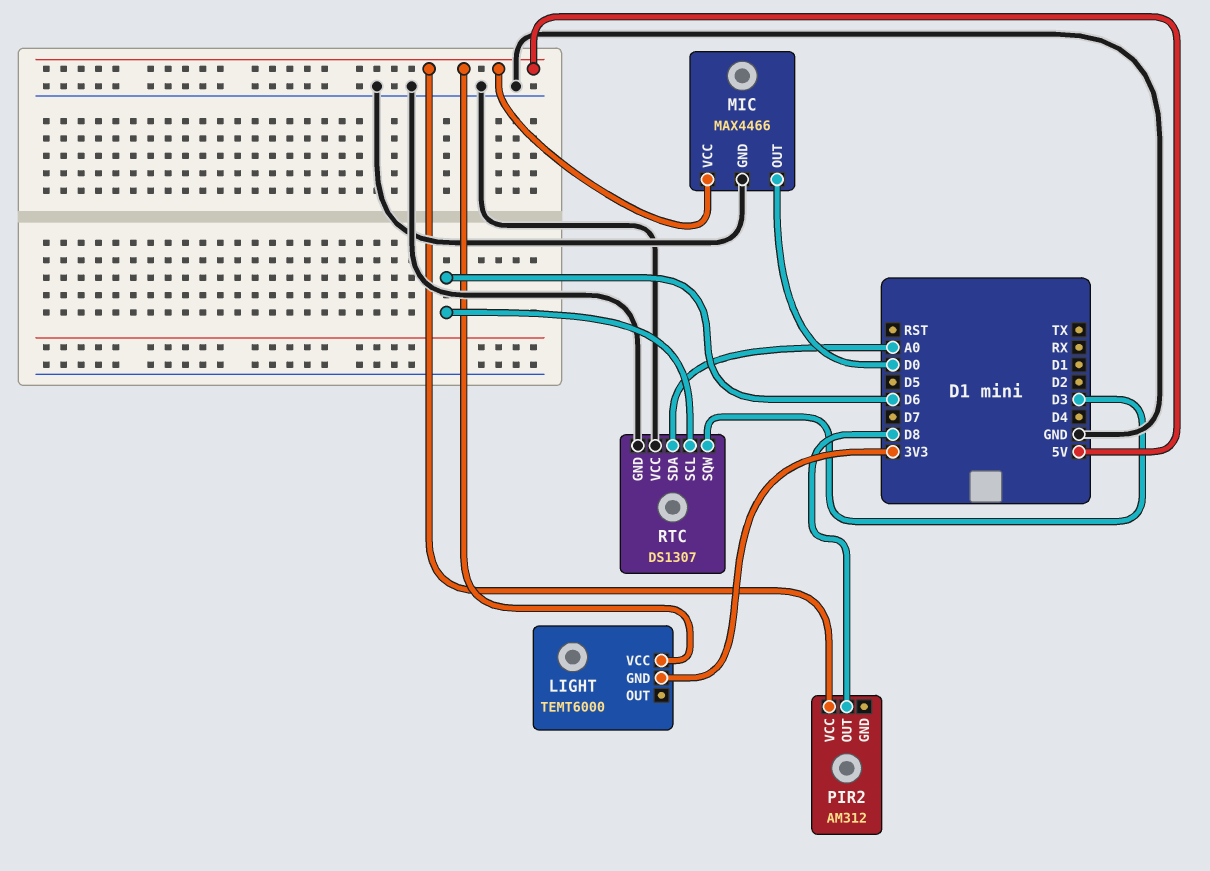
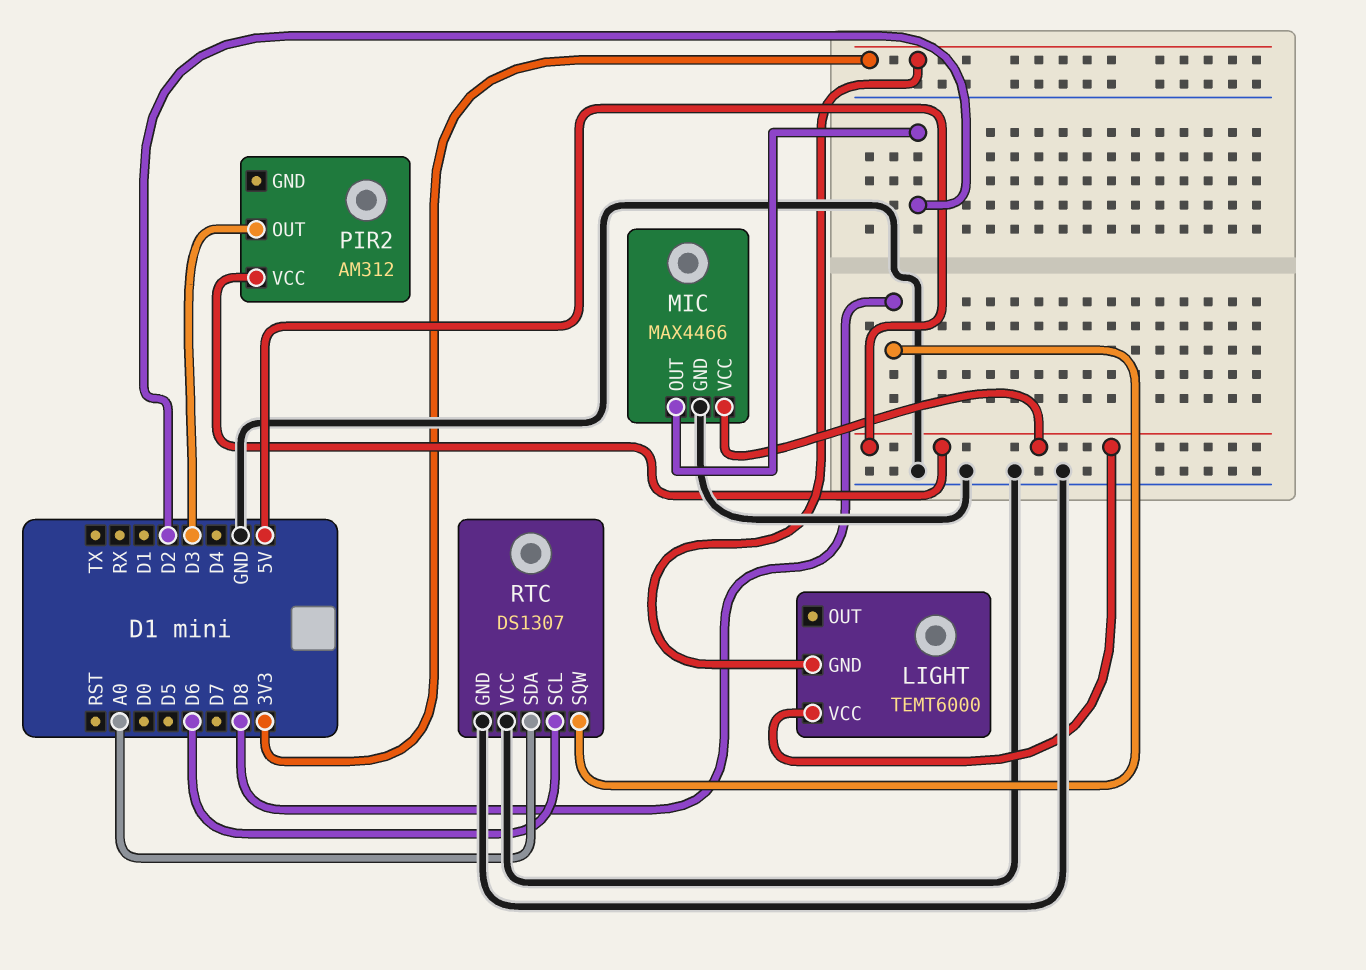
MIC pin OUT: D0 -> D2
PIR2 pin OUT: D8 -> D3
RTC pin SQW: D3 -> D8

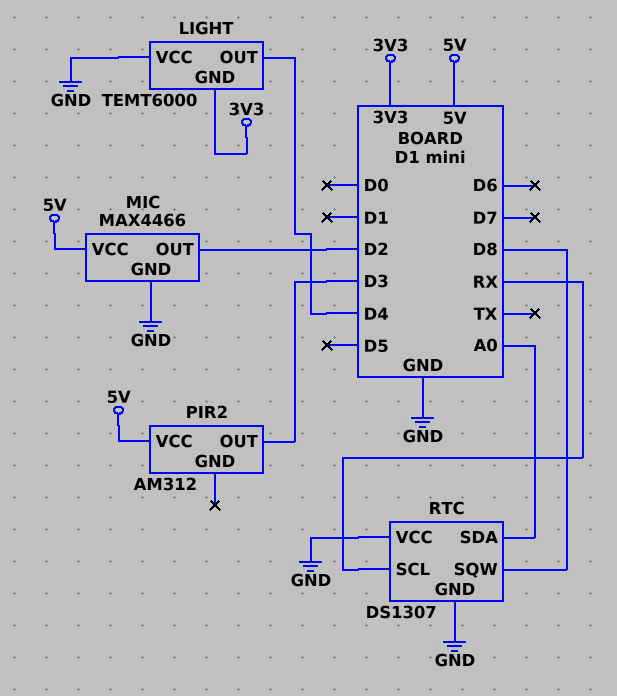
LIGHT pin OUT: none -> D4
LIGHT pin VCC: 5V -> GND
RTC pin SCL: D6 -> RX

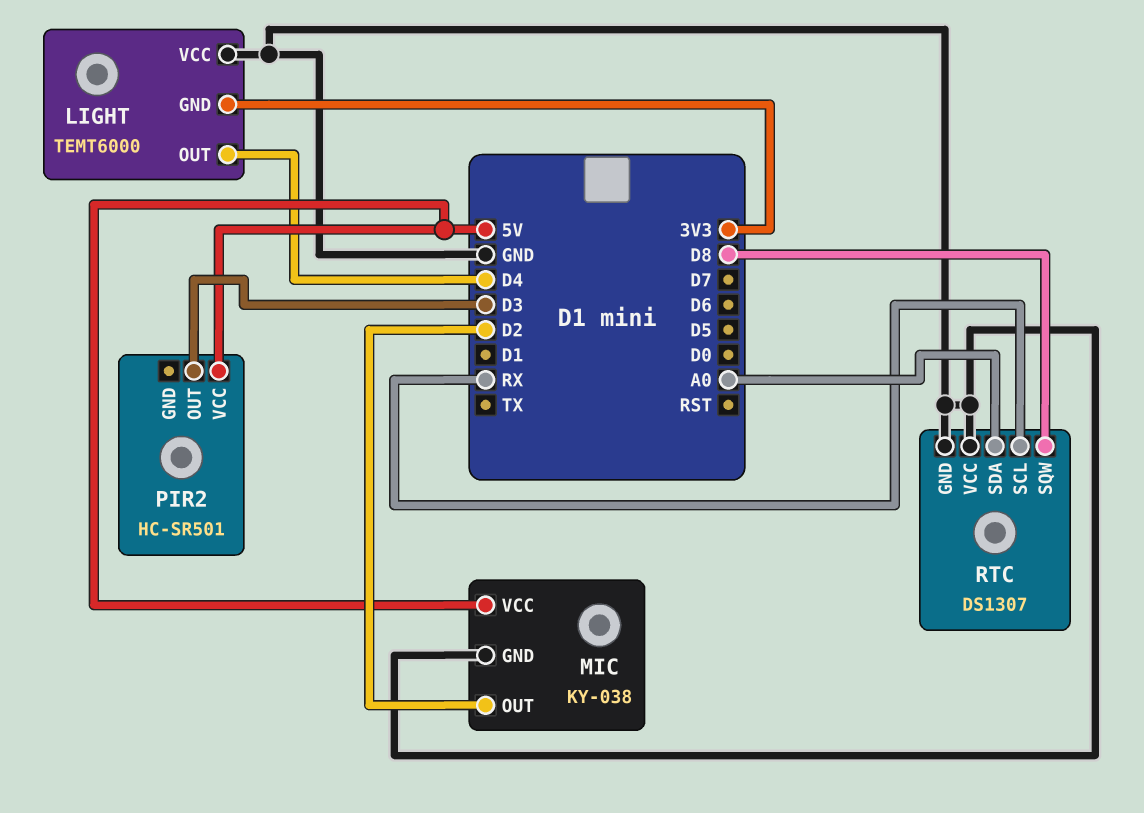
MIC: MAX4466 -> KY-038
PIR2: AM312 -> HC-SR501

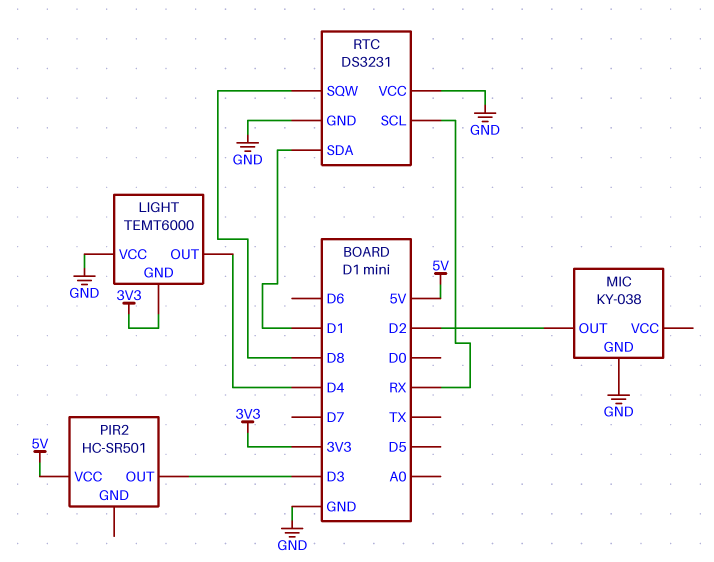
MIC pin VCC: 5V -> none
RTC: DS1307 -> DS3231
RTC pin SDA: A0 -> D1

